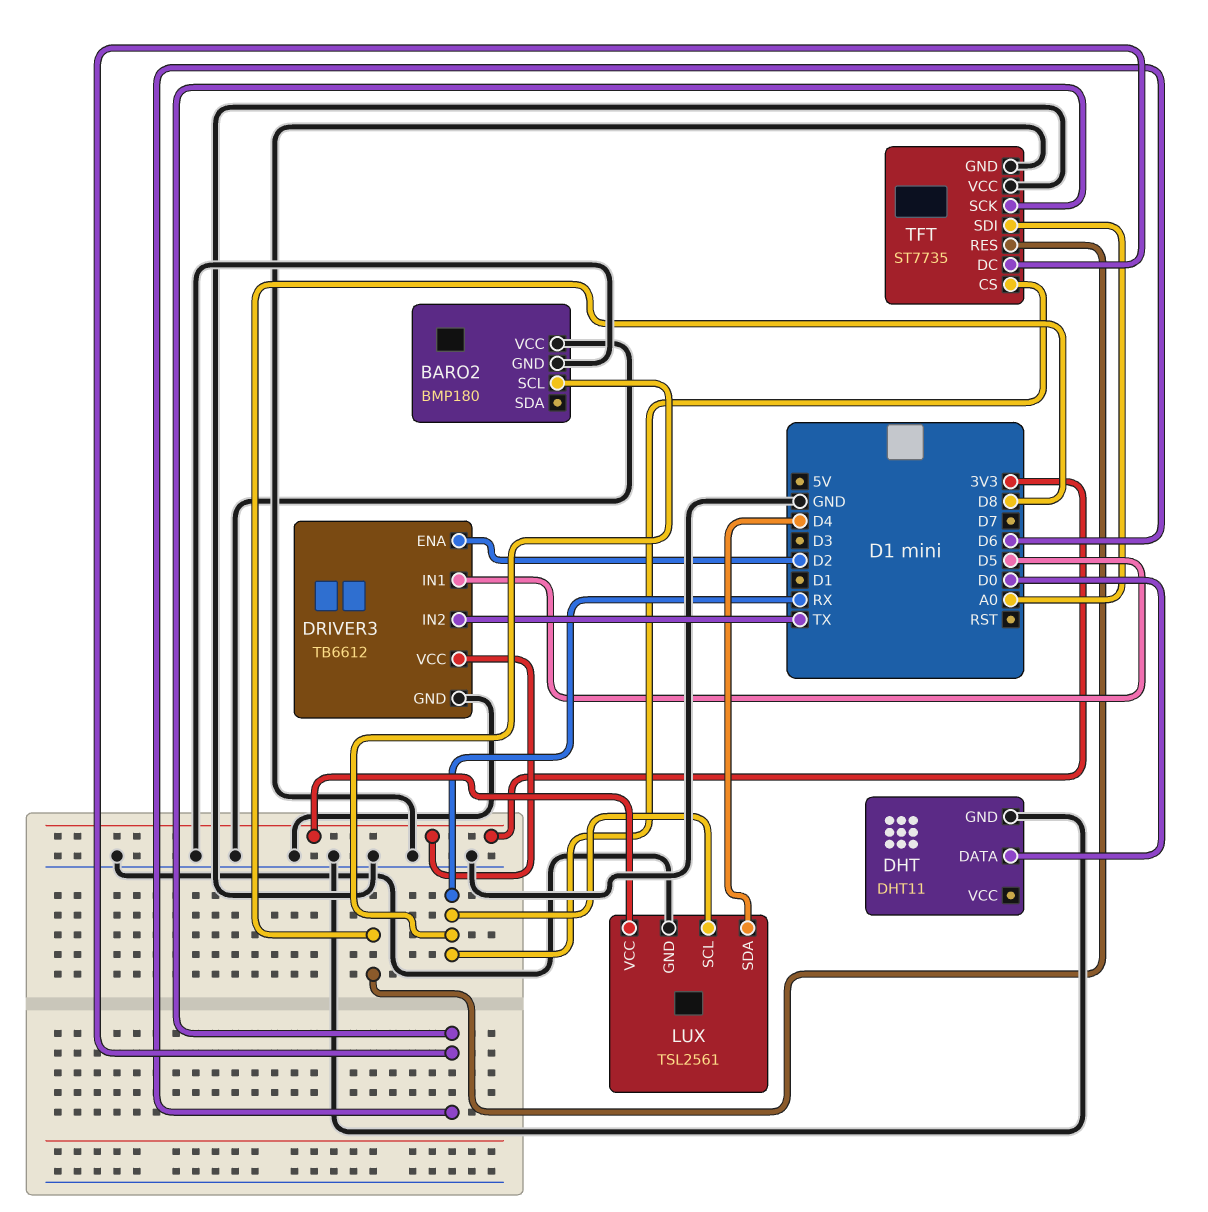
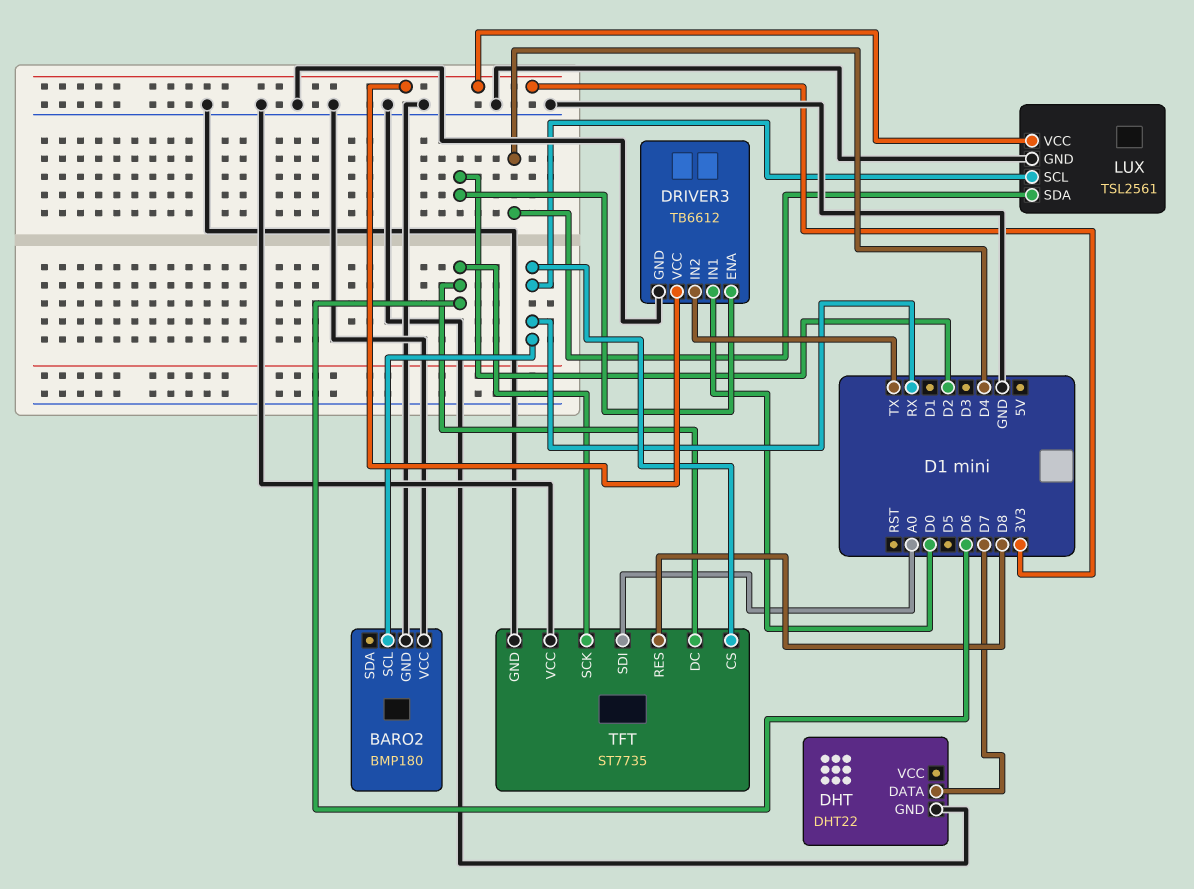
DHT: DHT11 -> DHT22
DHT pin DATA: D0 -> D7
DRIVER3 pin IN1: D5 -> D0

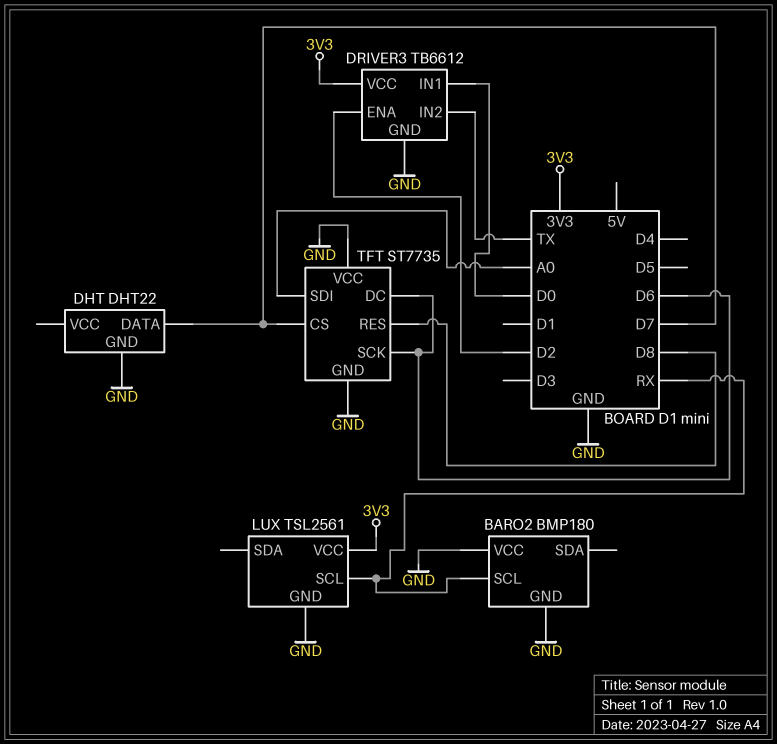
LUX pin SDA: D4 -> none
TFT pin CS: RX -> D7

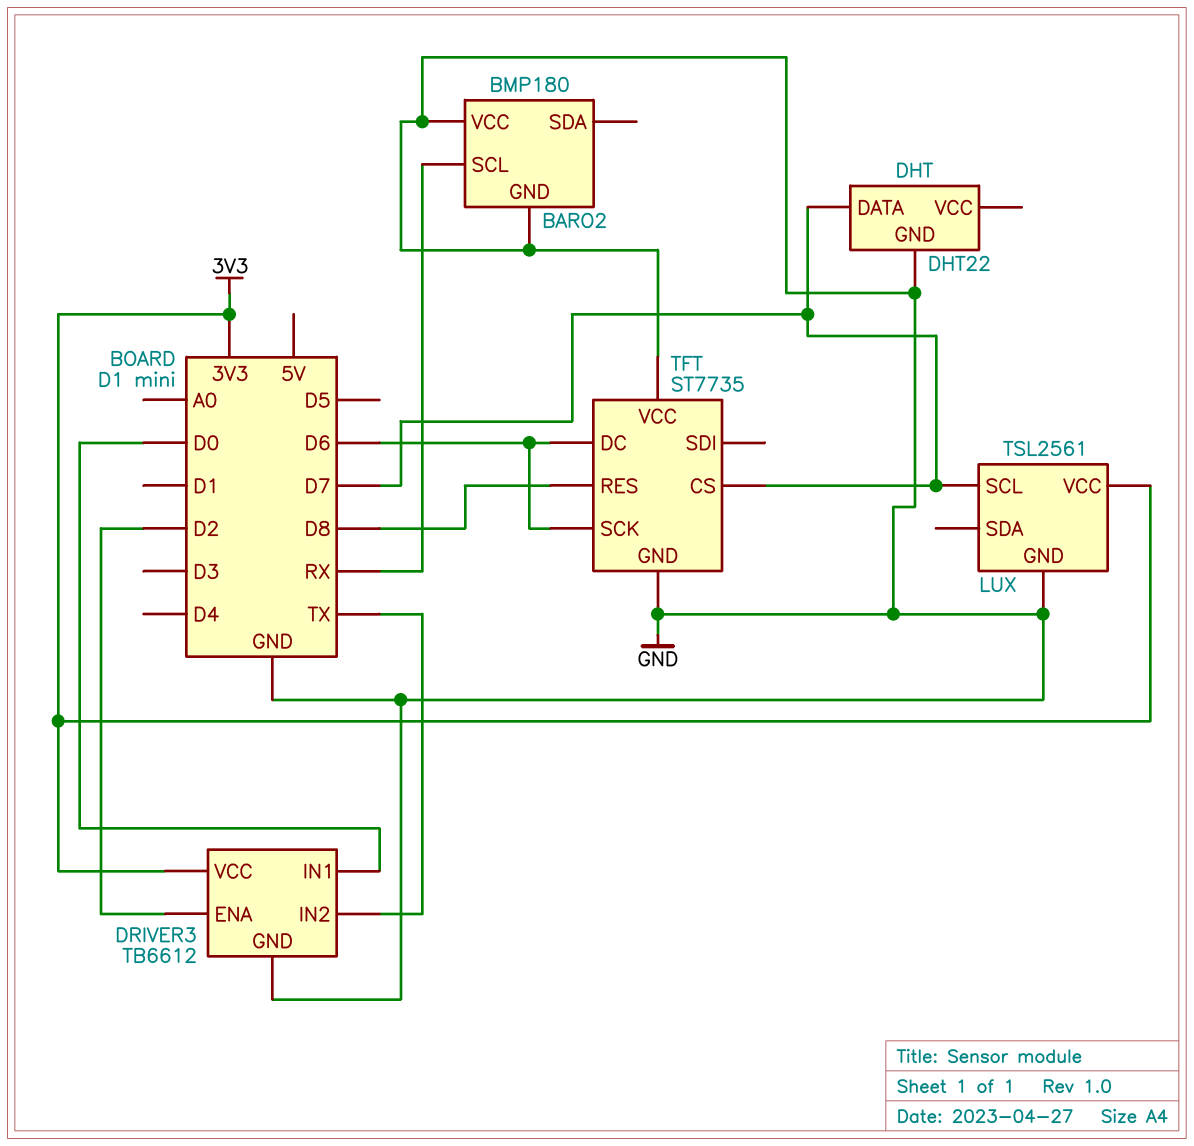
LUX pin SCL: RX -> D7
TFT pin SDI: A0 -> none

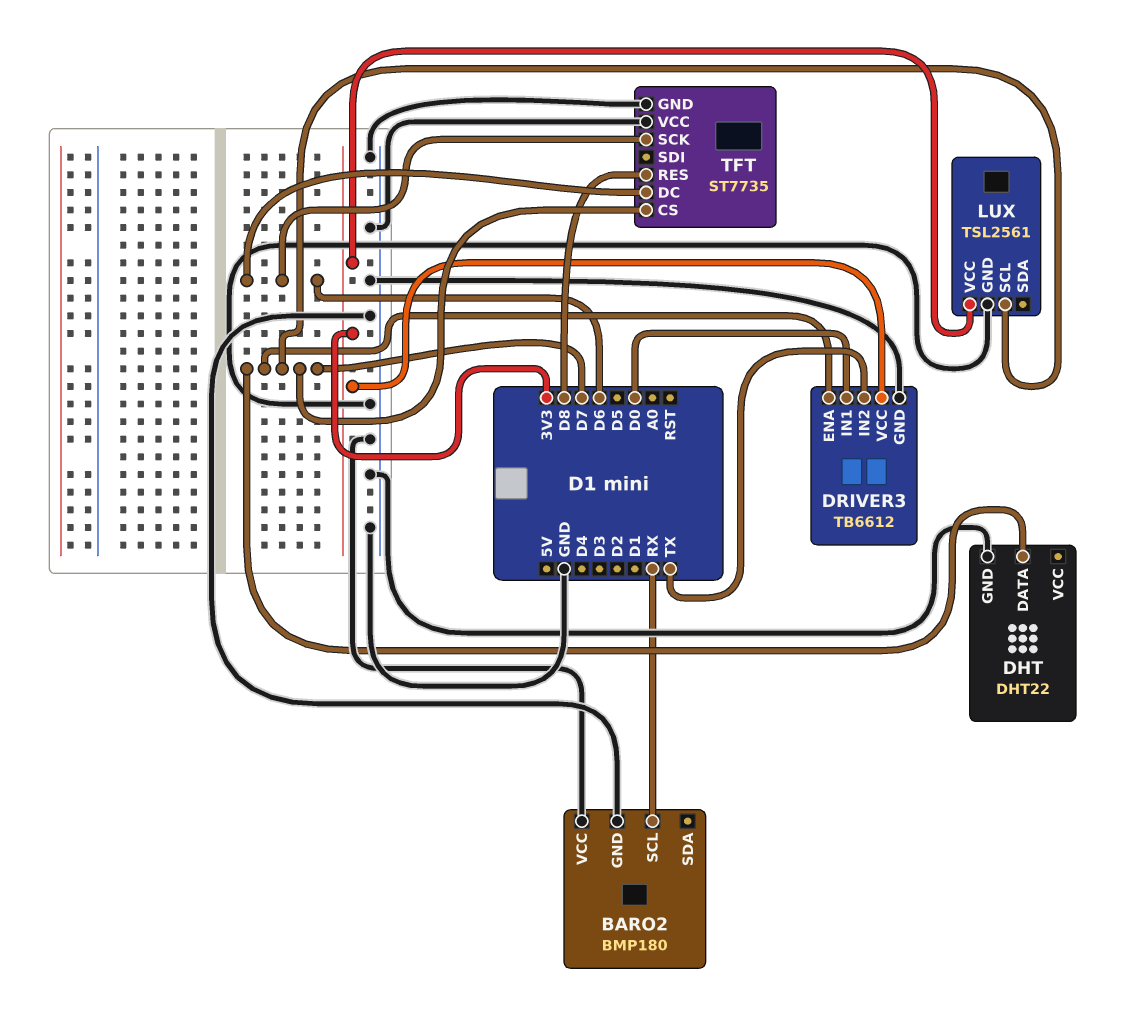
DRIVER3 pin ENA: D2 -> D7

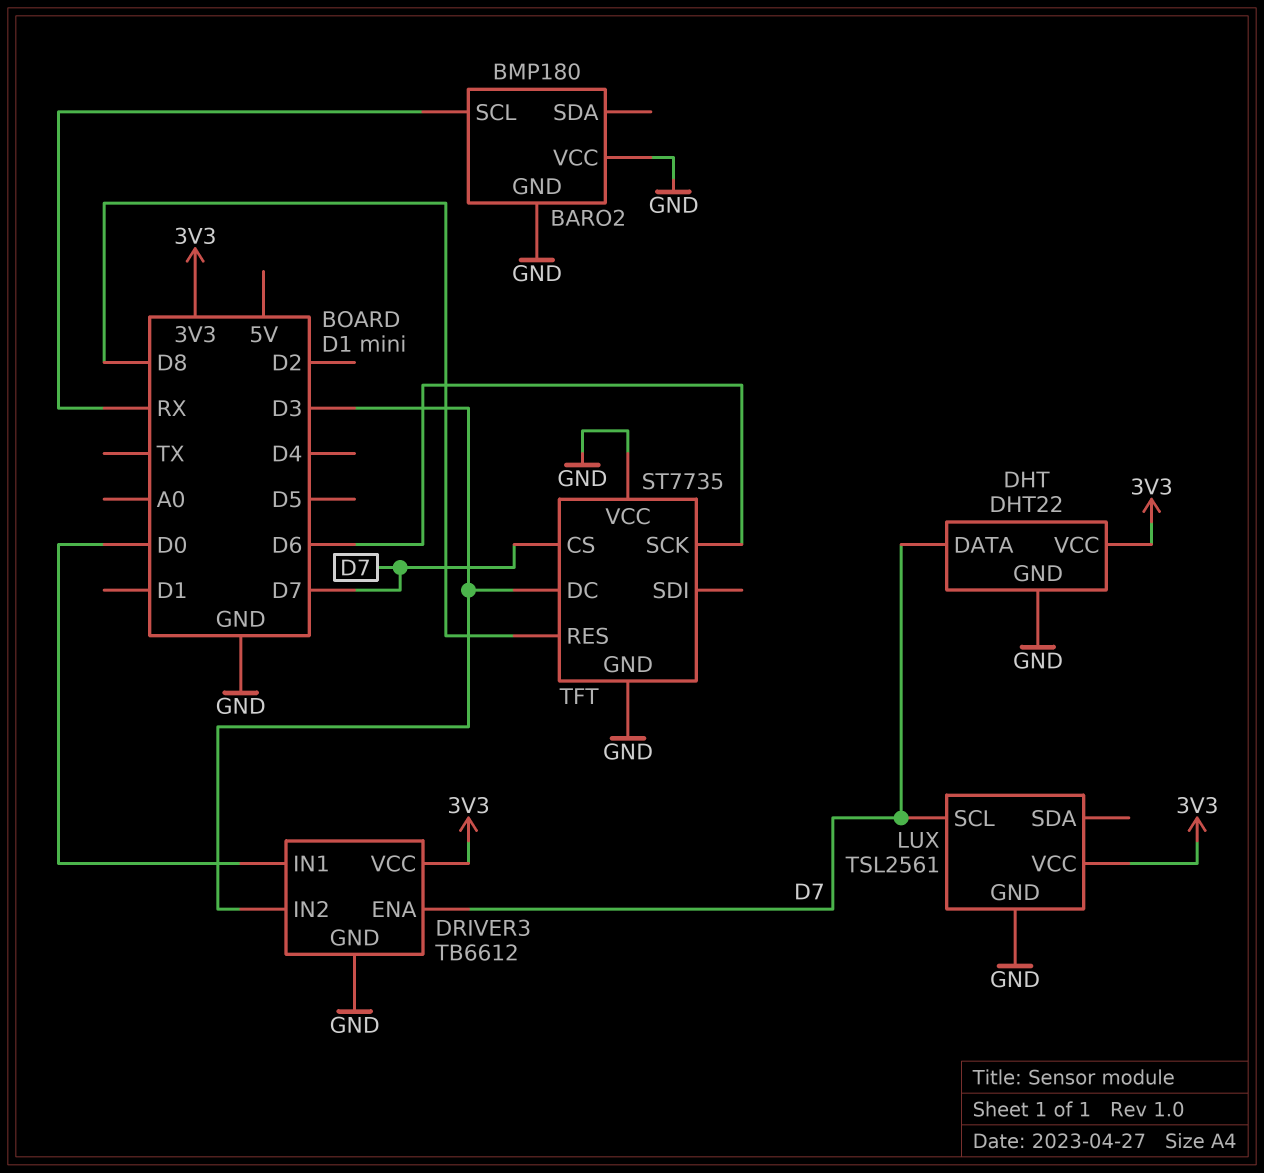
DHT pin VCC: none -> 3V3
DRIVER3 pin IN2: TX -> D3
TFT pin DC: D6 -> D3

